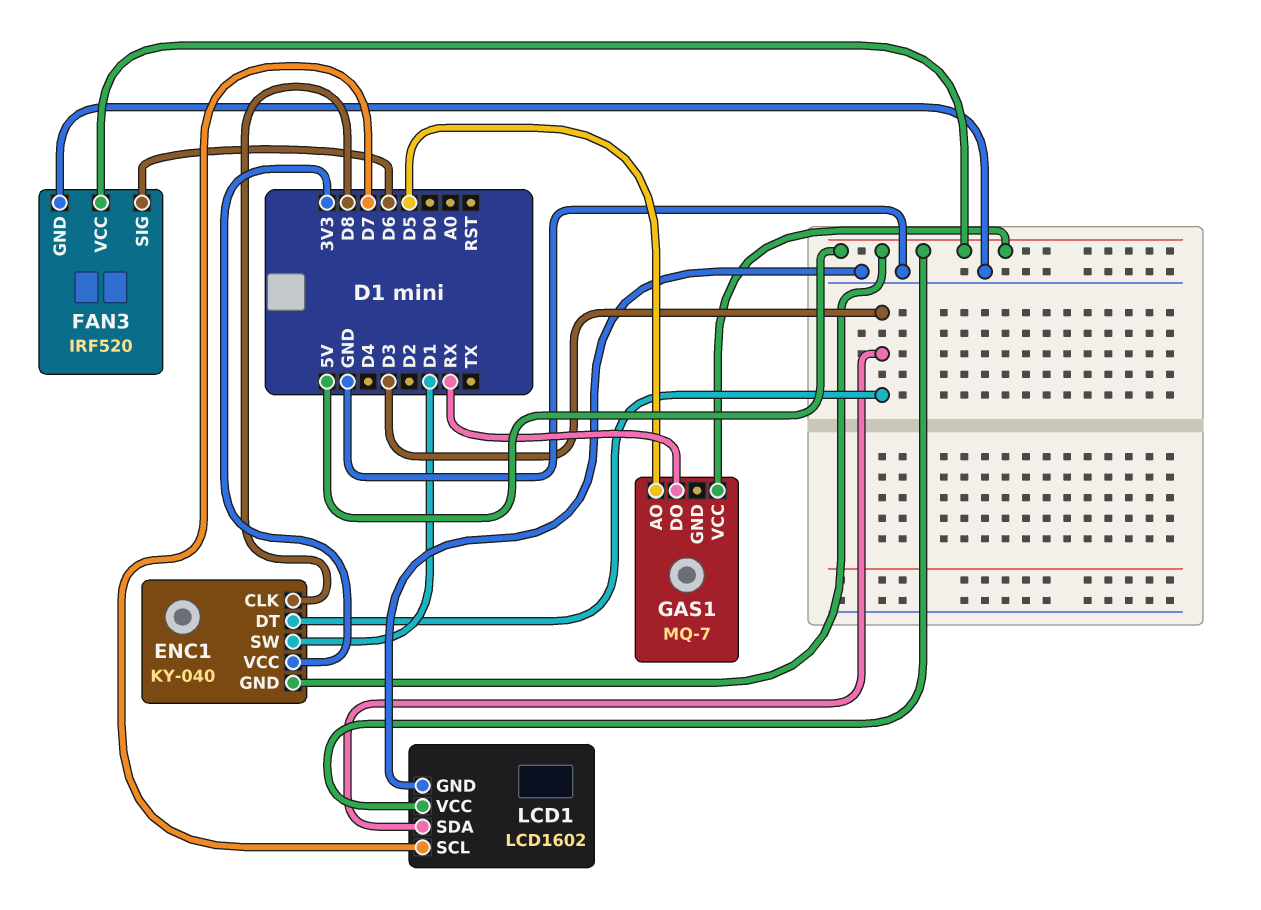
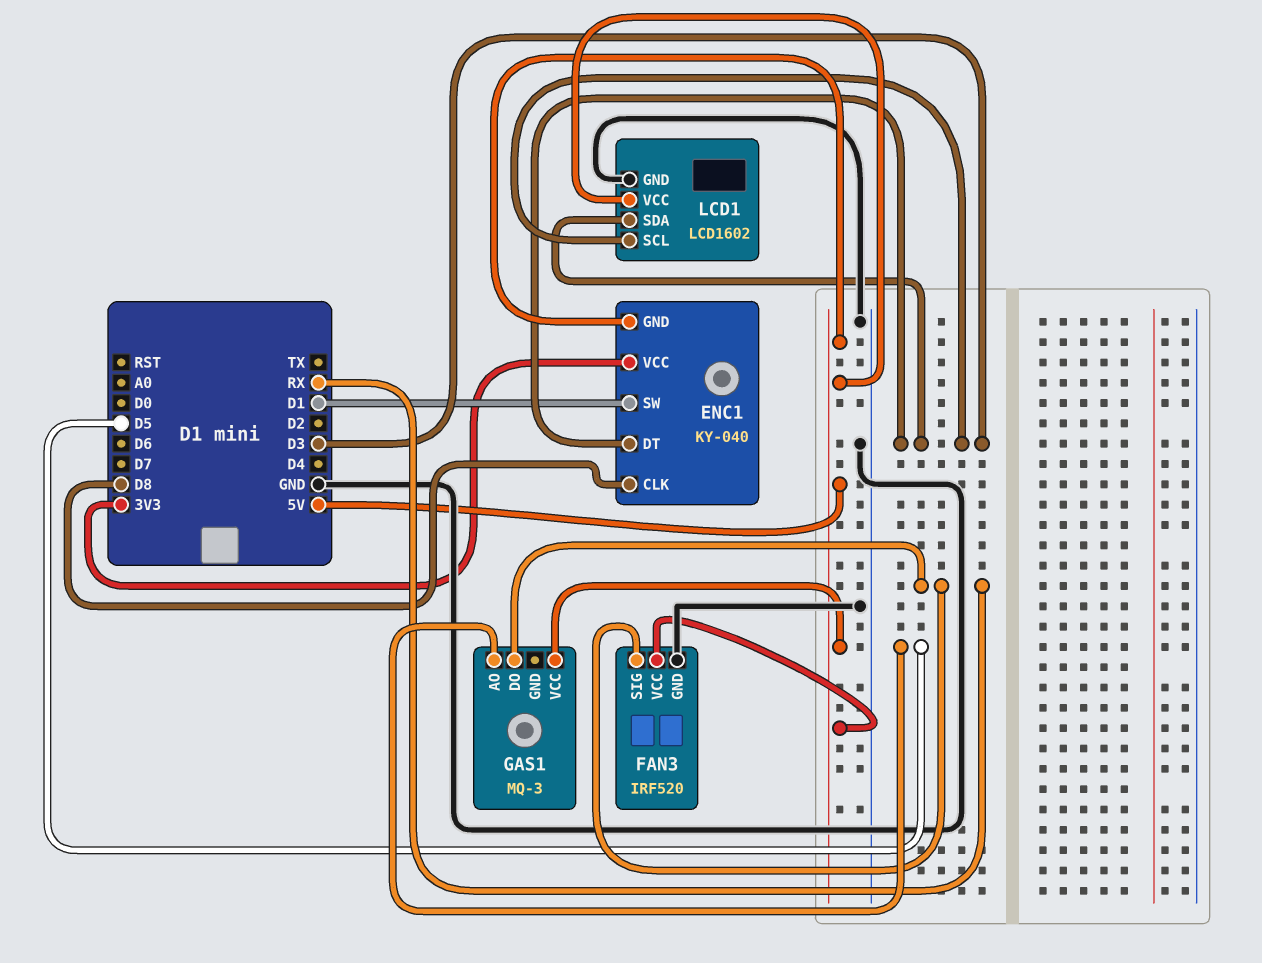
FAN3 pin SIG: D6 -> RX
GAS1: MQ-7 -> MQ-3
LCD1 pin SCL: D7 -> D3

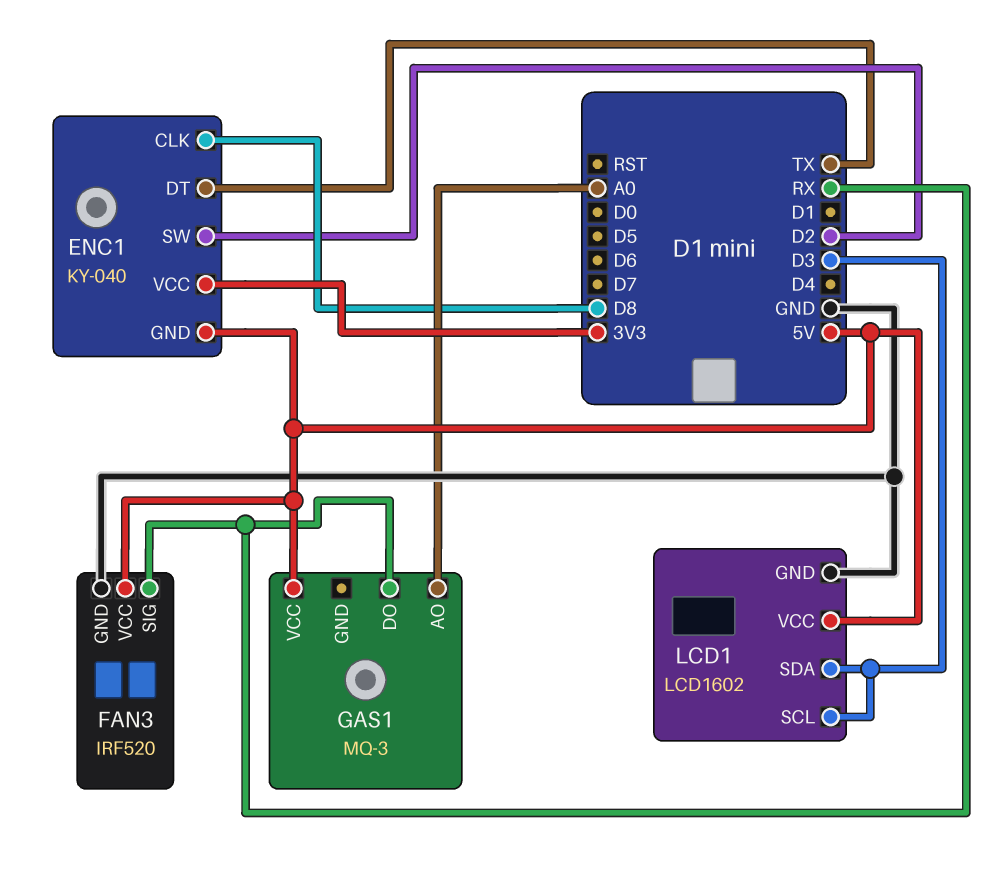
ENC1 pin DT: D3 -> TX
ENC1 pin SW: D1 -> D2
GAS1 pin AO: D5 -> A0

